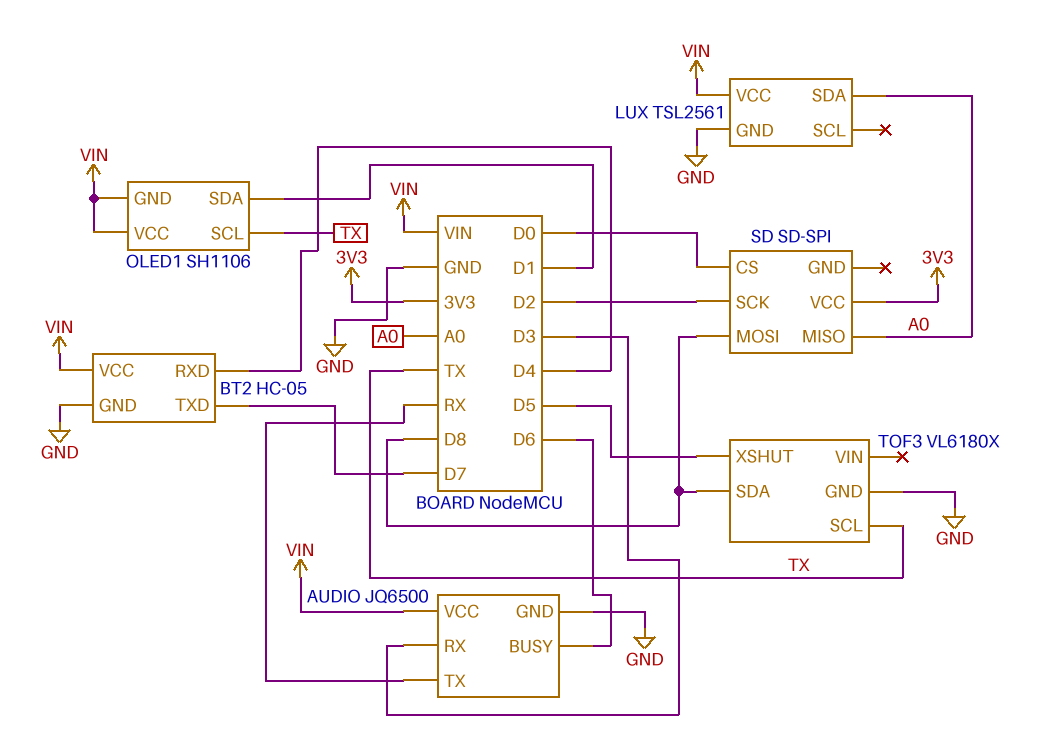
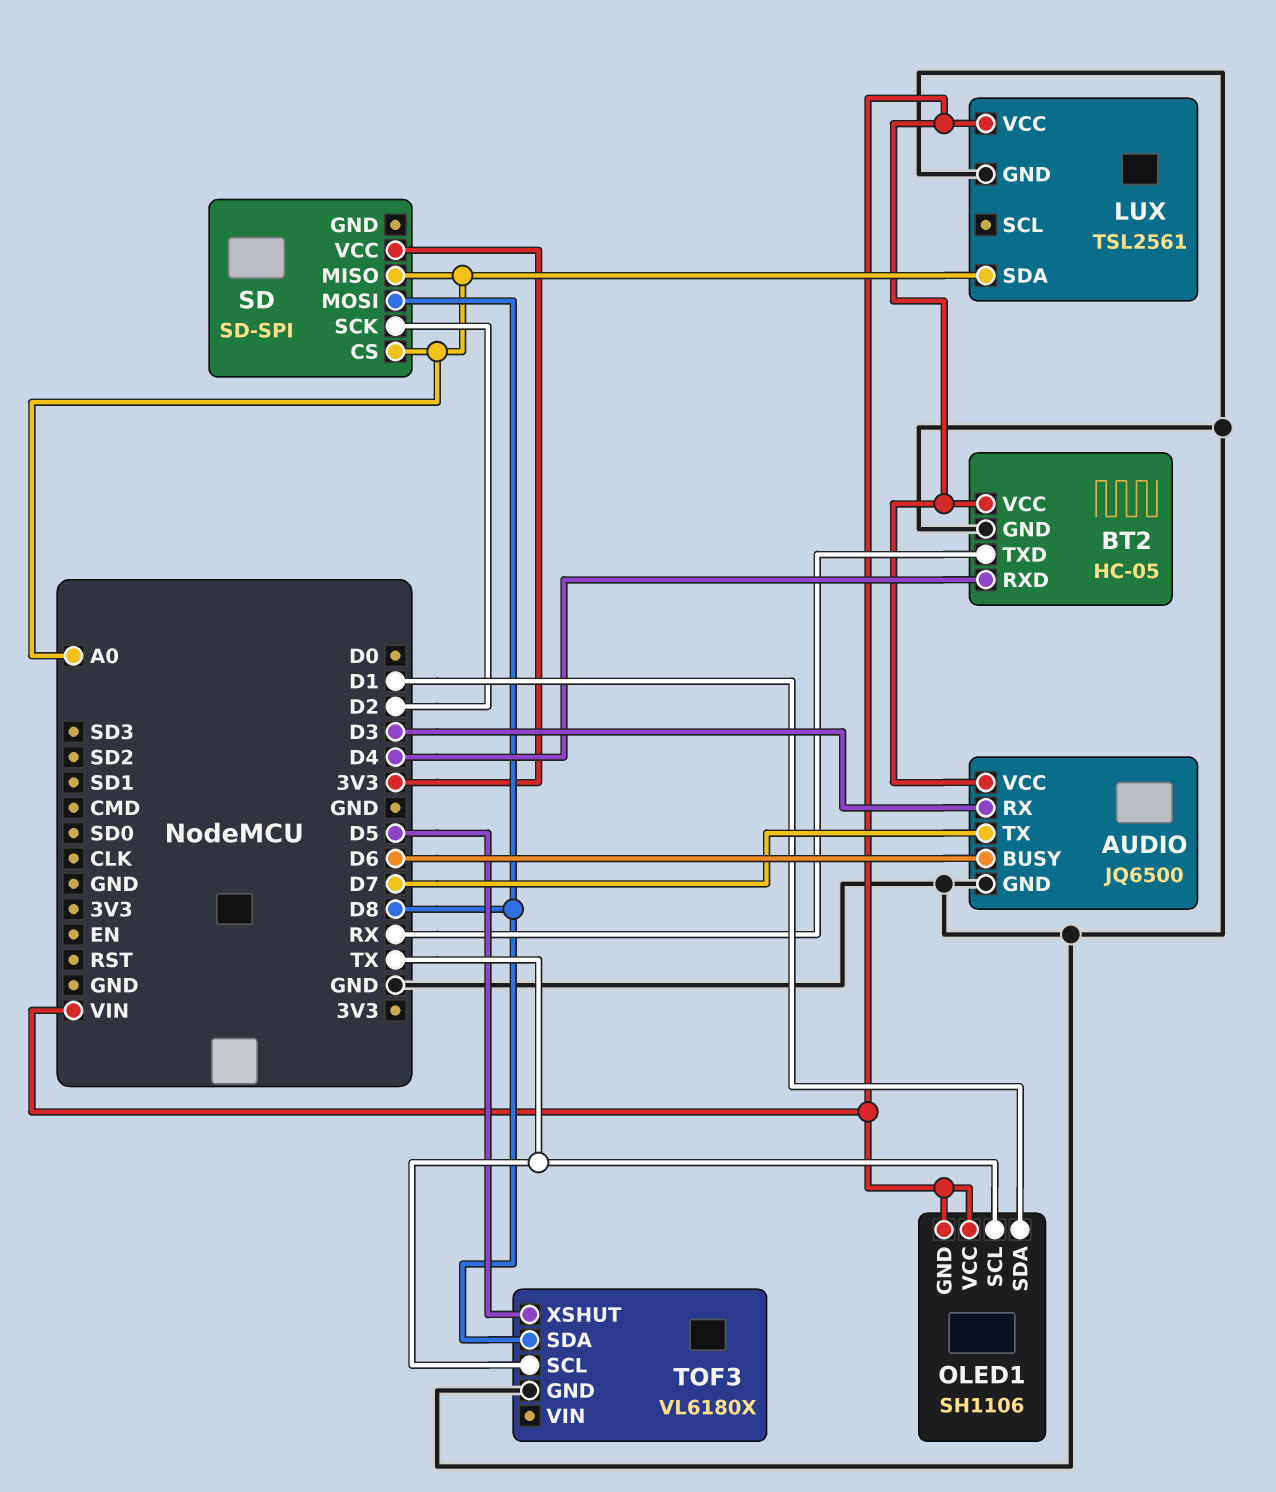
AUDIO pin TX: RX -> D7
BT2 pin TXD: D7 -> RX
SD pin CS: D0 -> A0

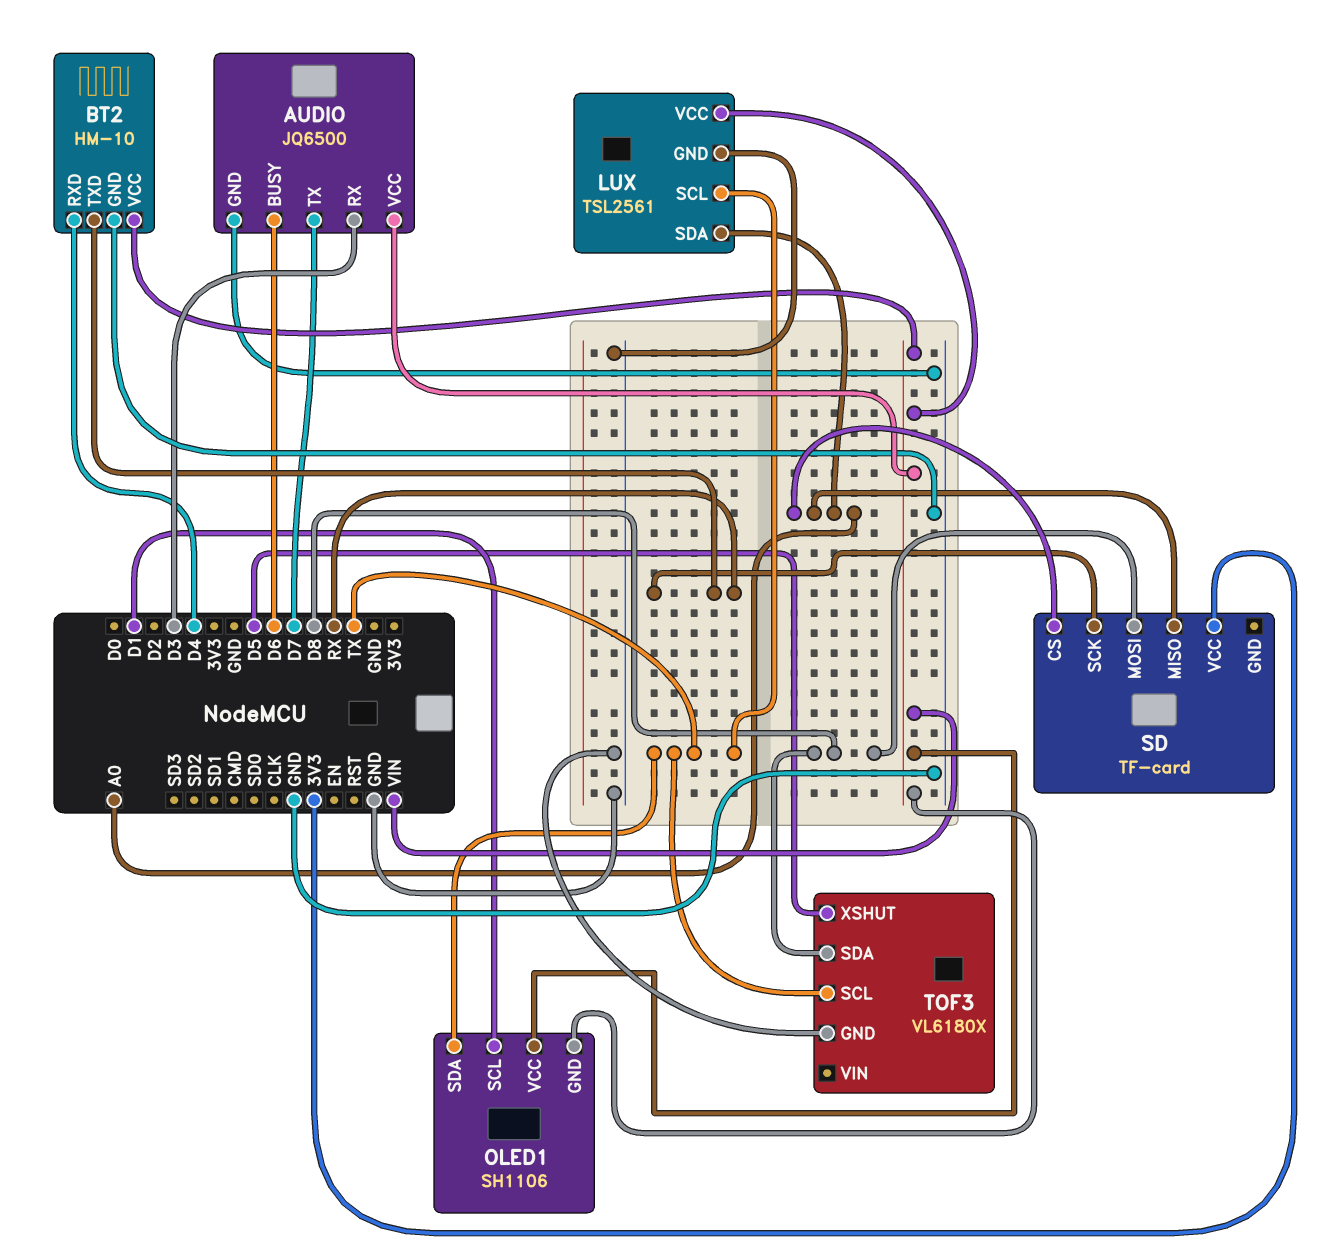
BT2: HC-05 -> HM-10
LUX pin SCL: none -> TX
OLED1 pin SCL: TX -> D1
OLED1 pin SDA: D1 -> TX
SD: SD-SPI -> TF-card
SD pin SCK: D2 -> RX

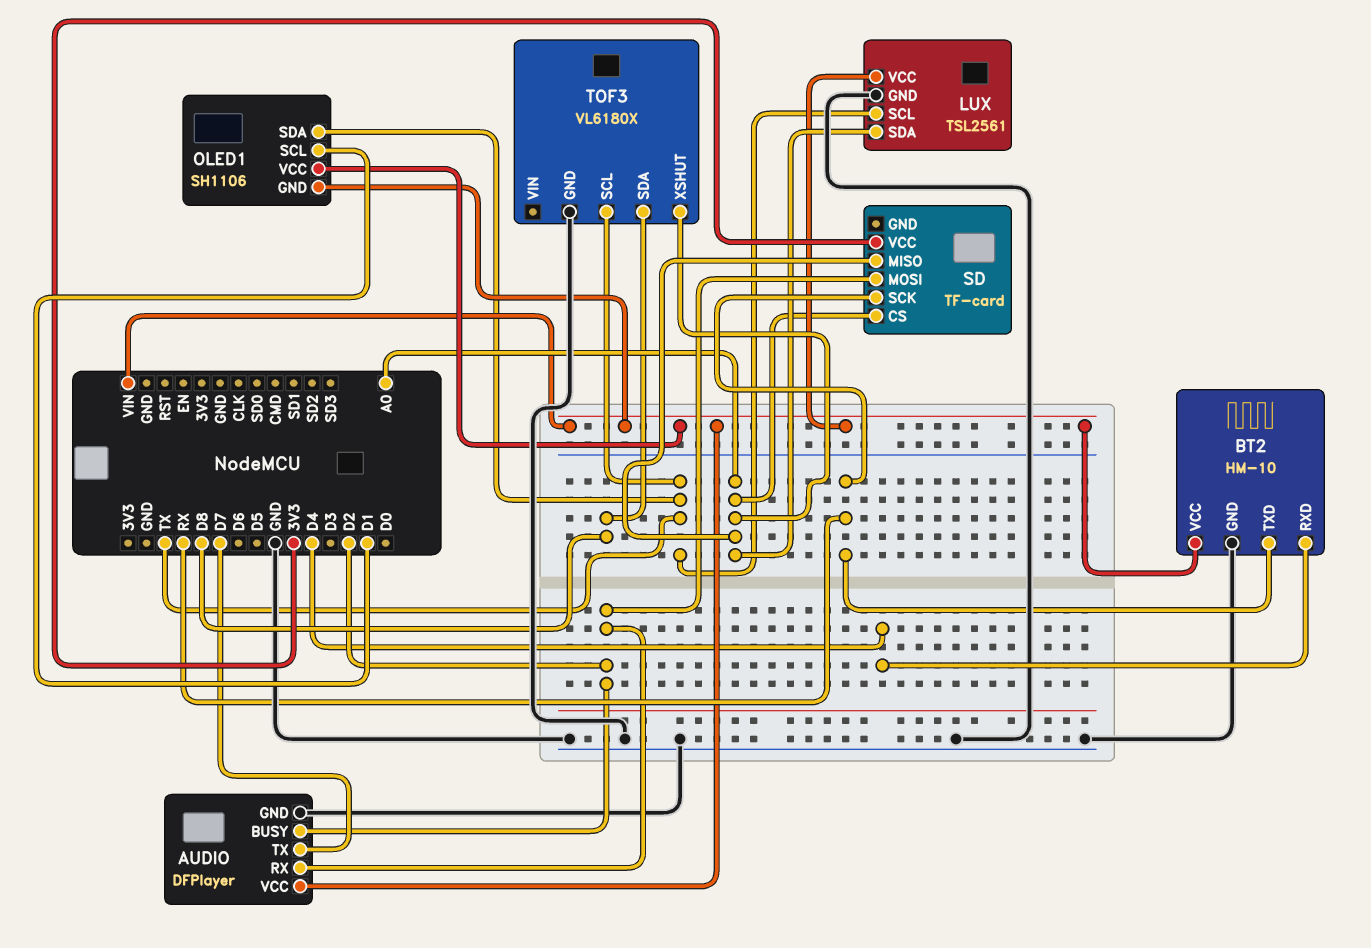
AUDIO: JQ6500 -> DFPlayer
AUDIO pin BUSY: D6 -> D2
AUDIO pin RX: D3 -> D2
SD pin MOSI: D8 -> D2
TOF3 pin XSHUT: D5 -> A0

